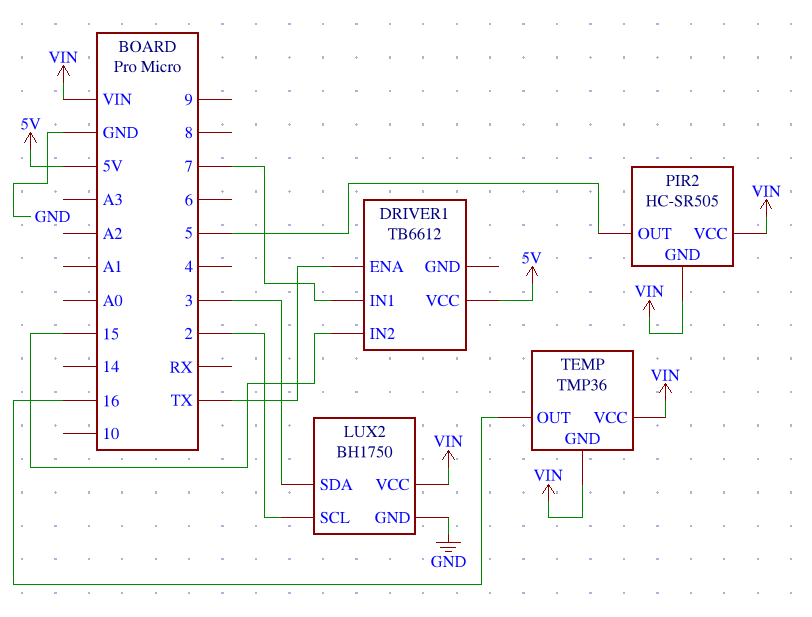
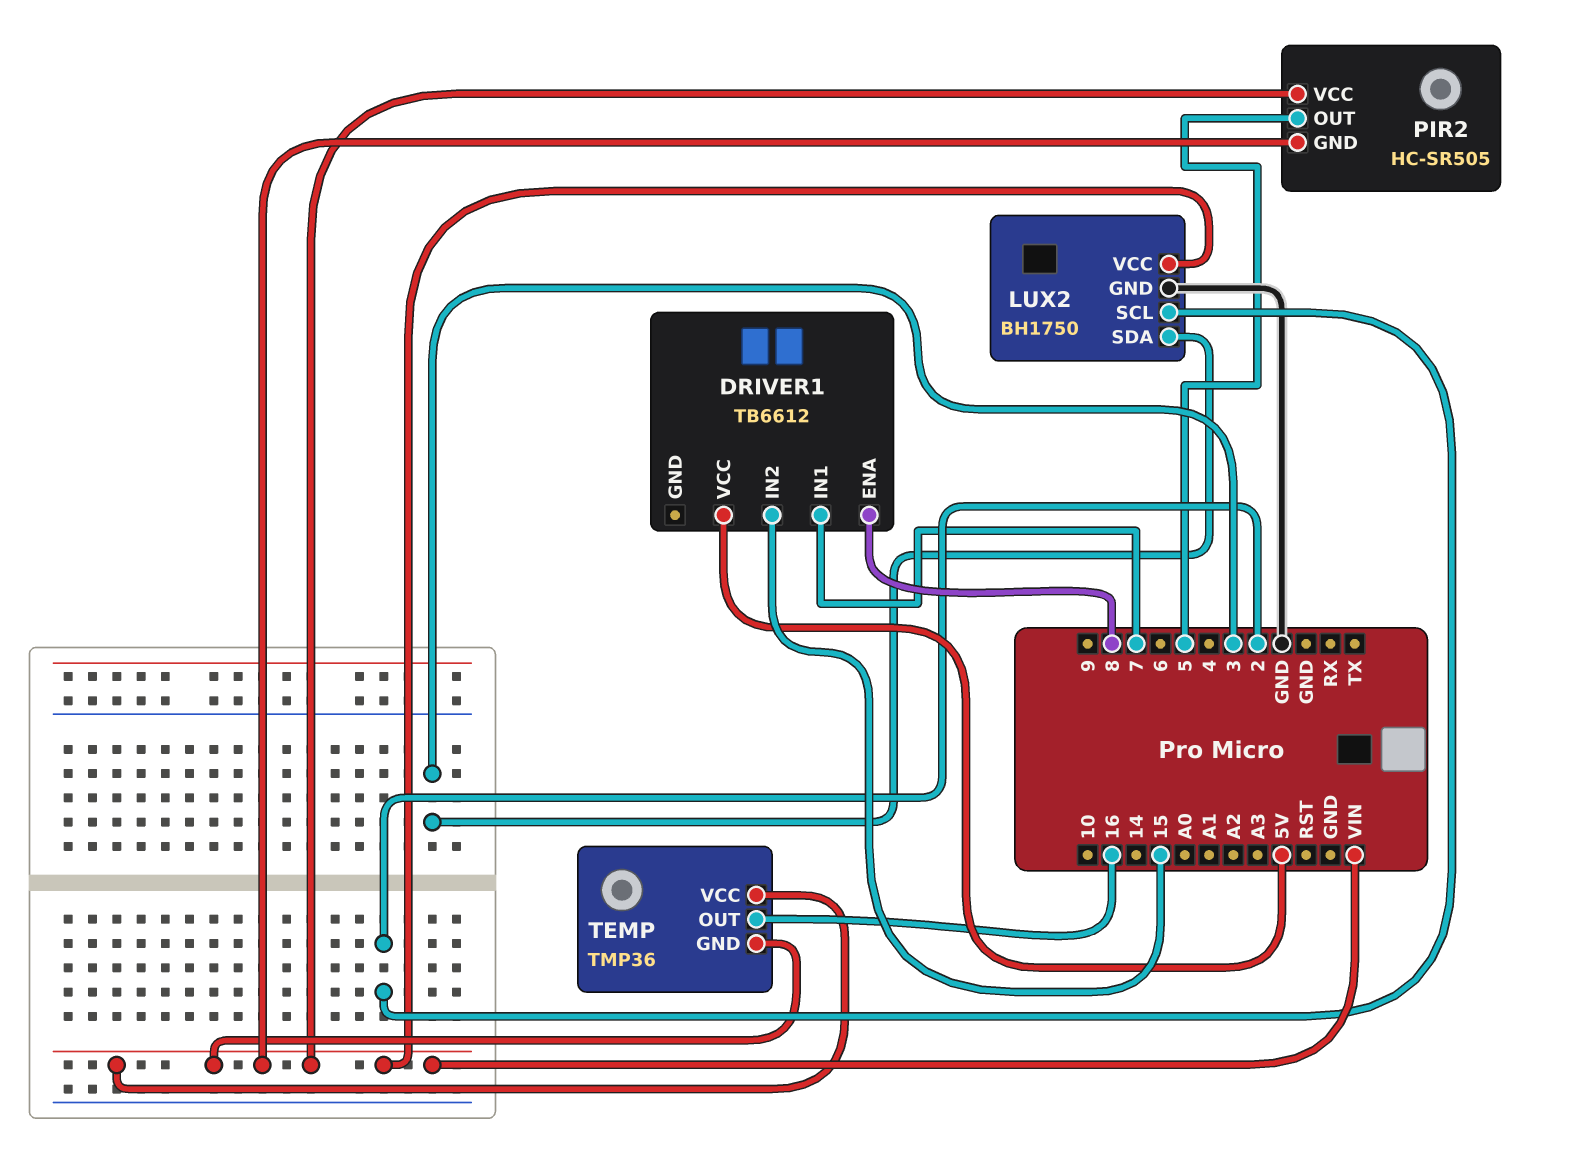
DRIVER1 pin ENA: TX -> 8

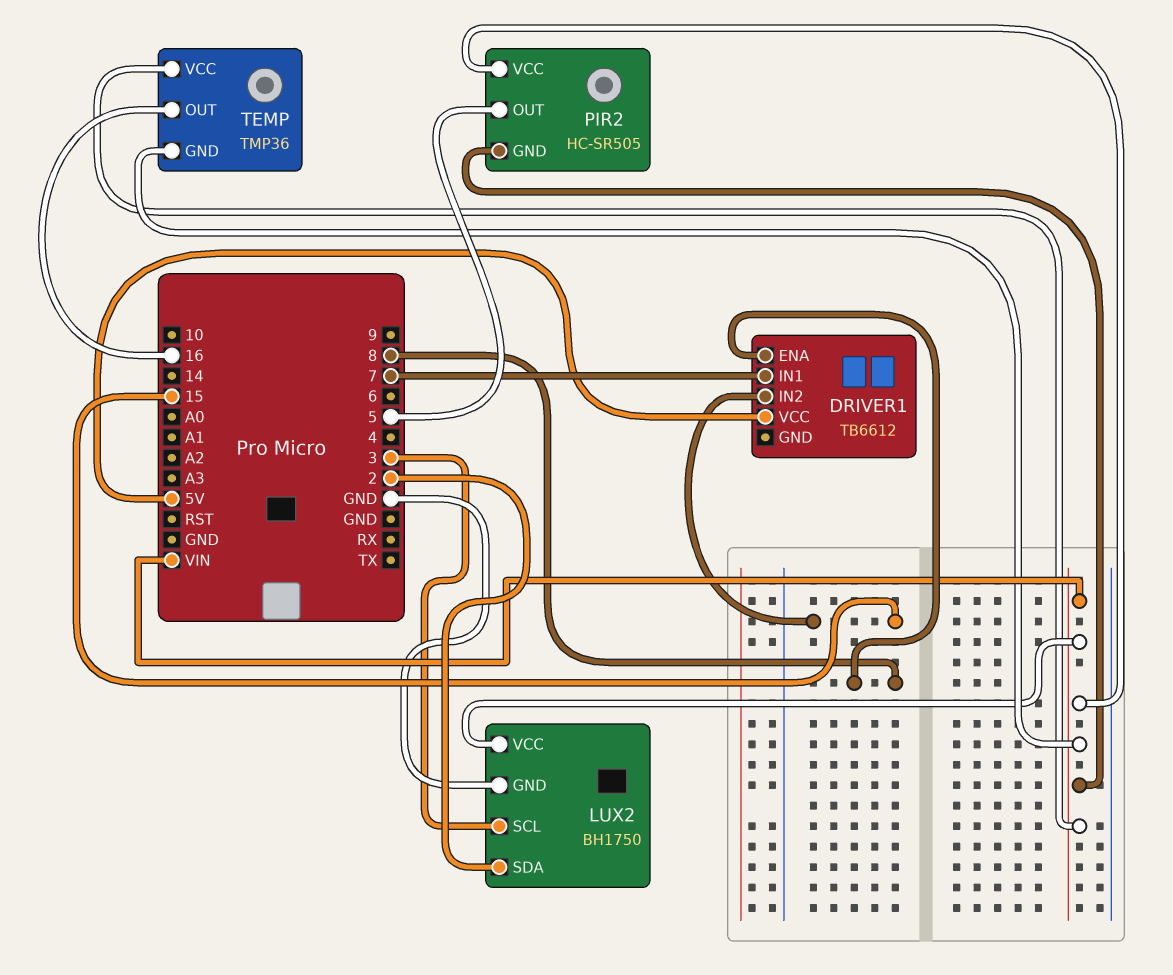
LUX2 pin SCL: 2 -> 3
LUX2 pin SDA: 3 -> 2

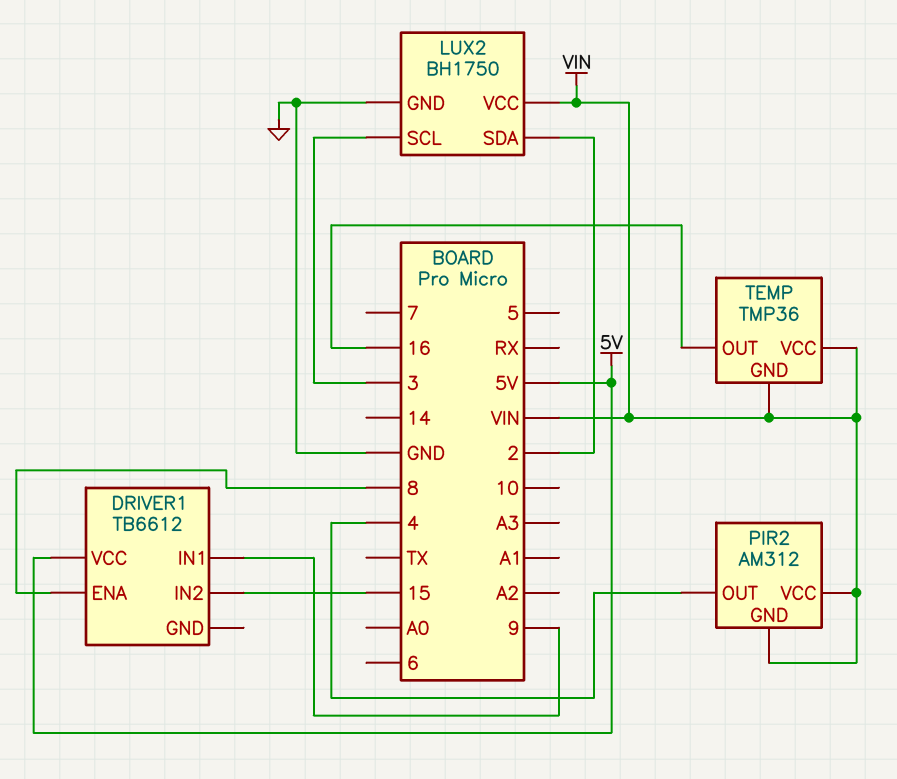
DRIVER1 pin IN1: 7 -> 9
PIR2: HC-SR505 -> AM312
PIR2 pin OUT: 5 -> 4

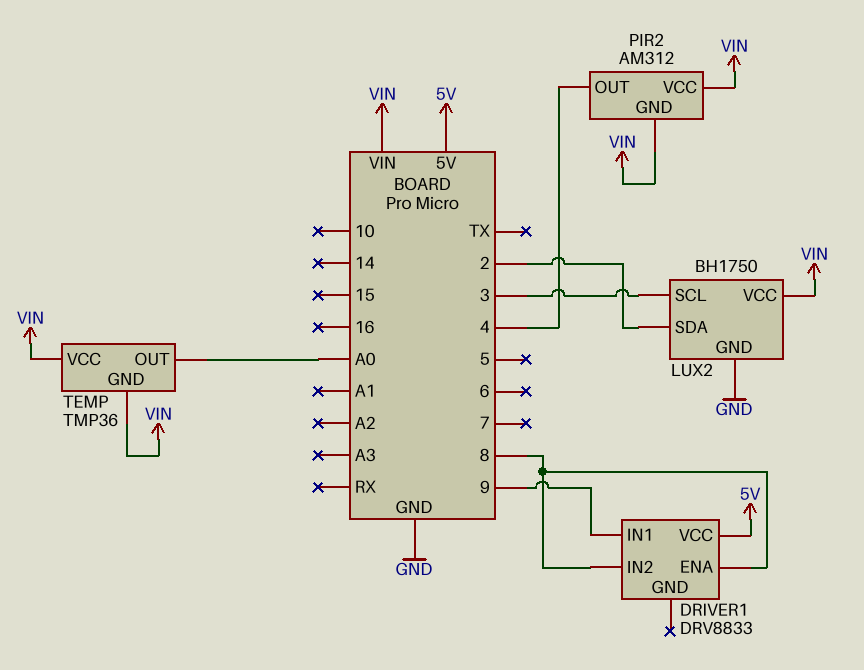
DRIVER1: TB6612 -> DRV8833
DRIVER1 pin IN2: 15 -> 8
TEMP pin OUT: 16 -> A0

